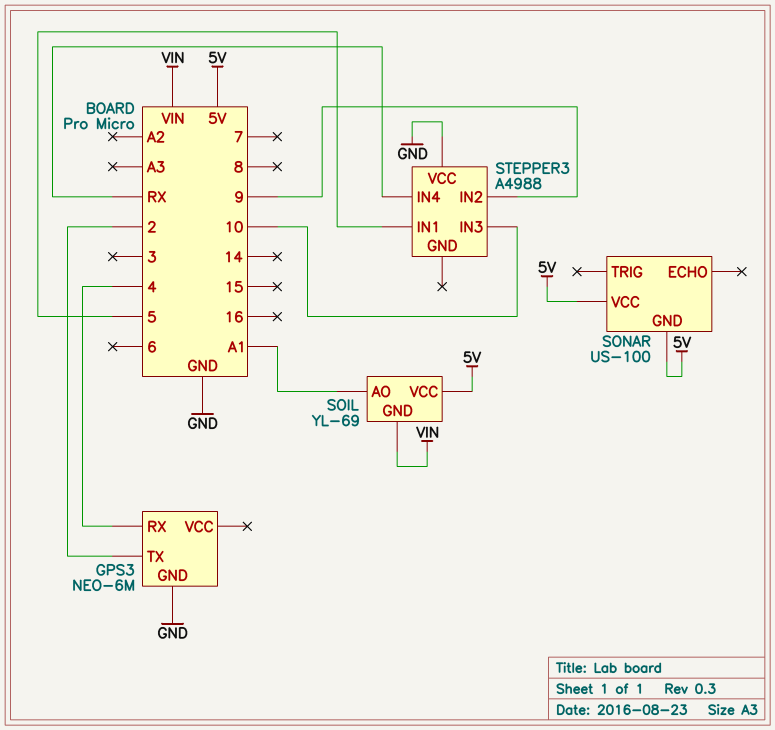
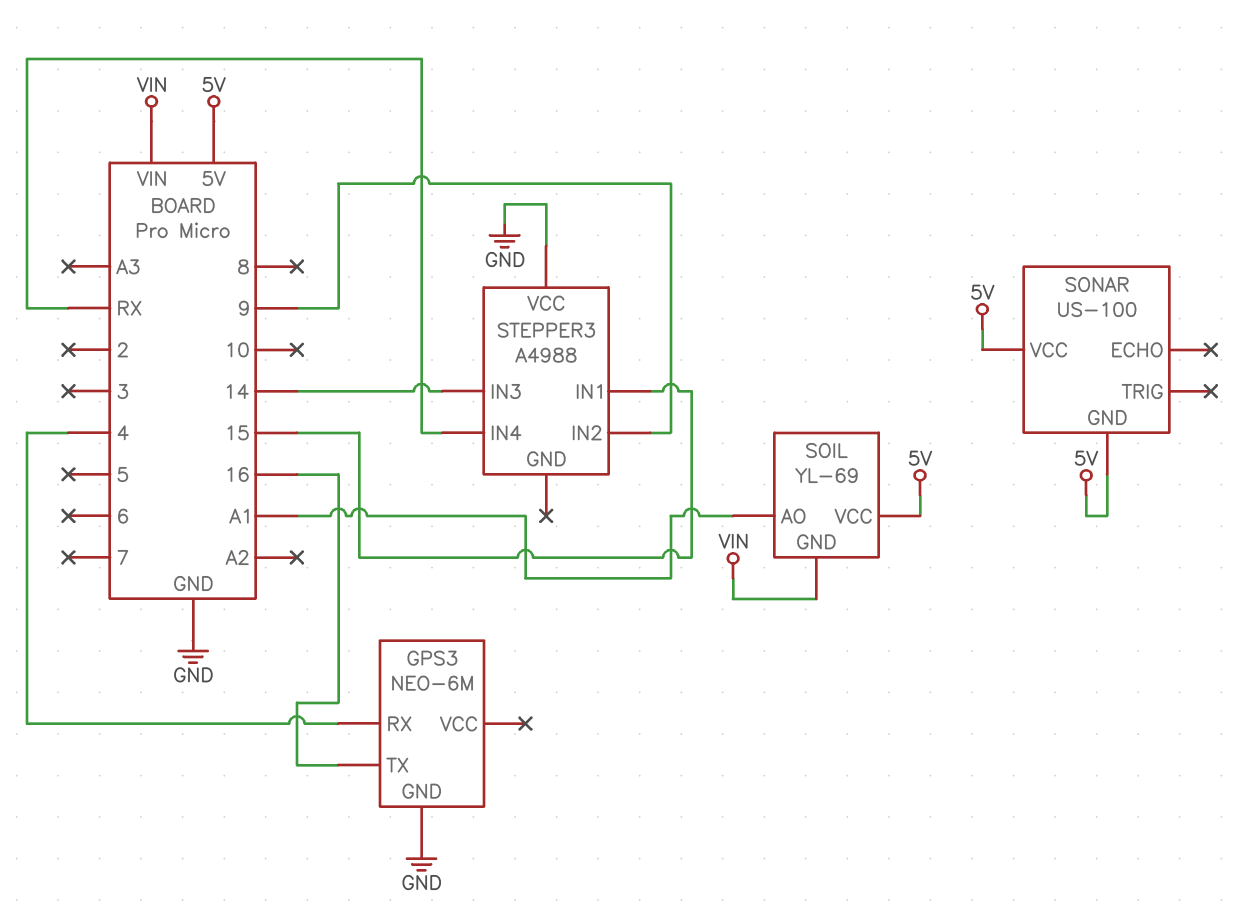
GPS3 pin TX: 2 -> 16
STEPPER3 pin IN1: 5 -> 15
STEPPER3 pin IN3: 10 -> 14

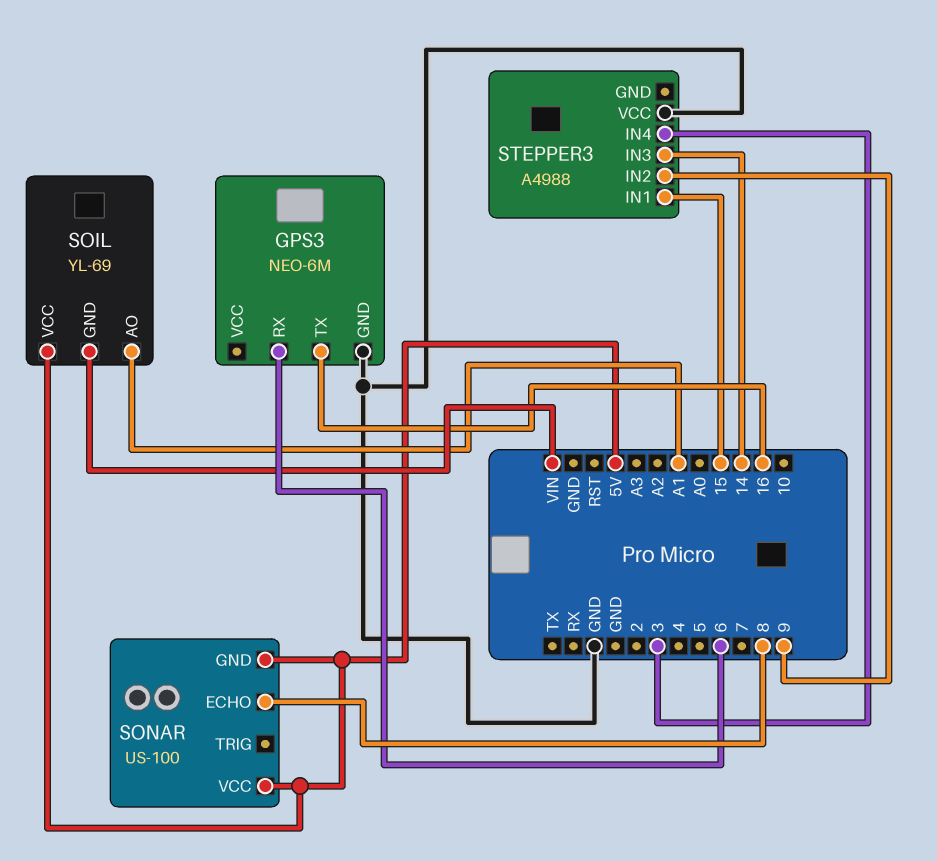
GPS3 pin RX: 4 -> 6
SONAR pin ECHO: none -> 8
STEPPER3 pin IN4: RX -> 3

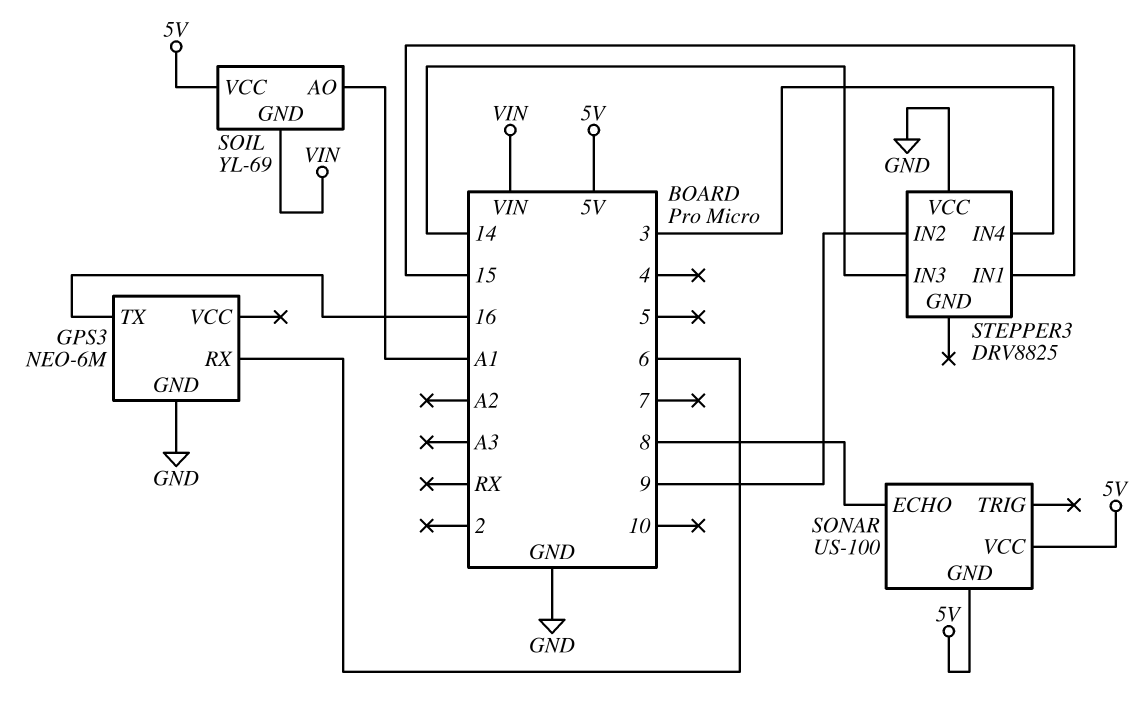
STEPPER3: A4988 -> DRV8825

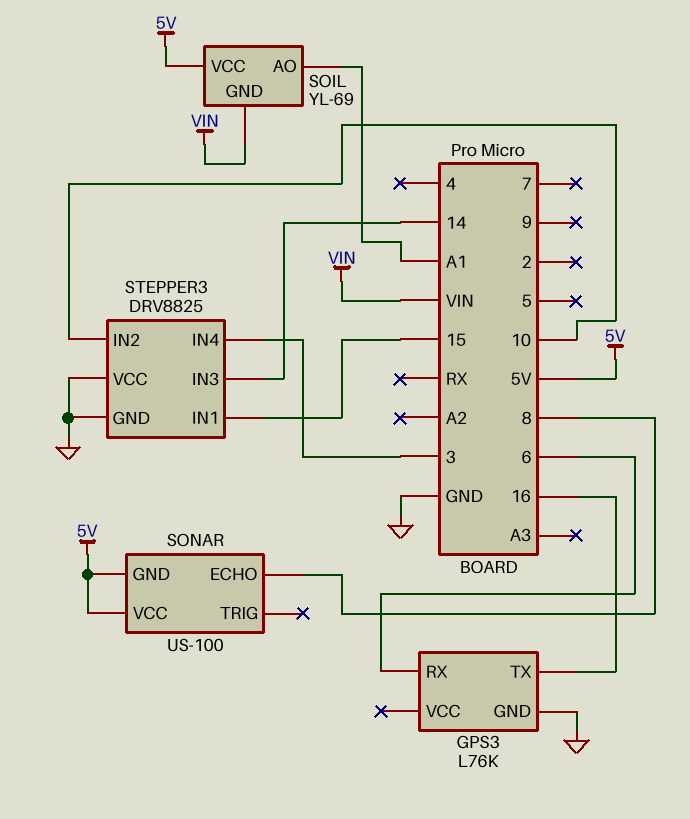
GPS3: NEO-6M -> L76K
STEPPER3 pin GND: none -> GND
STEPPER3 pin IN2: 9 -> 10

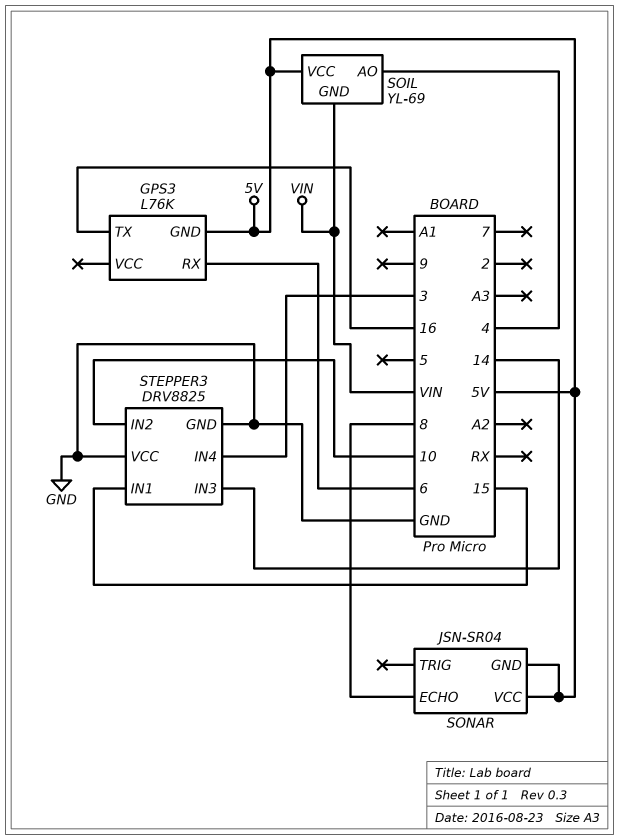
GPS3 pin GND: GND -> 5V
SOIL pin AO: A1 -> 4
SONAR: US-100 -> JSN-SR04

